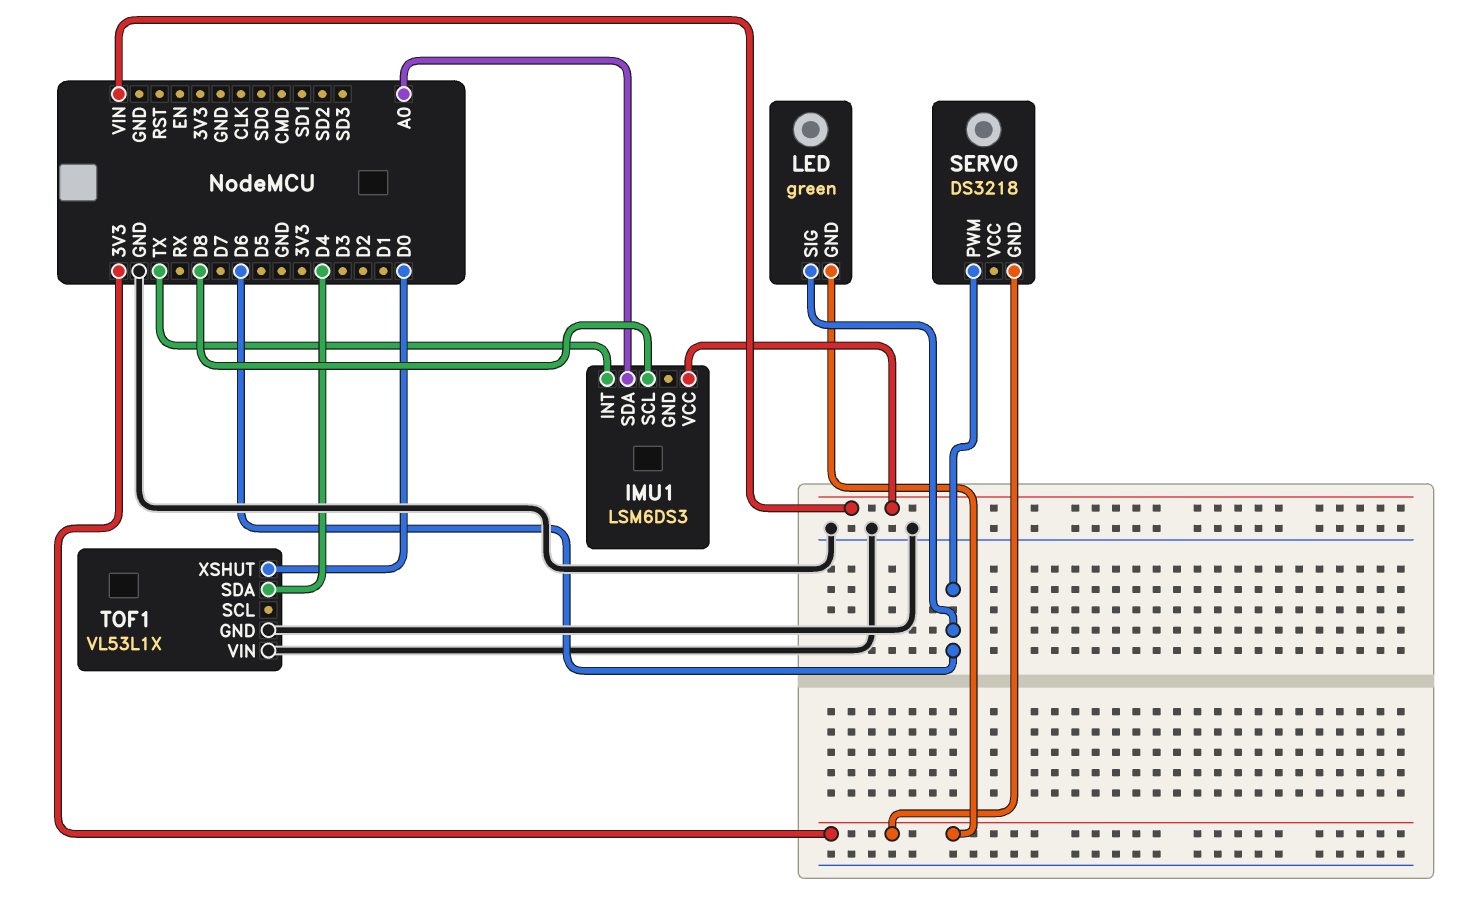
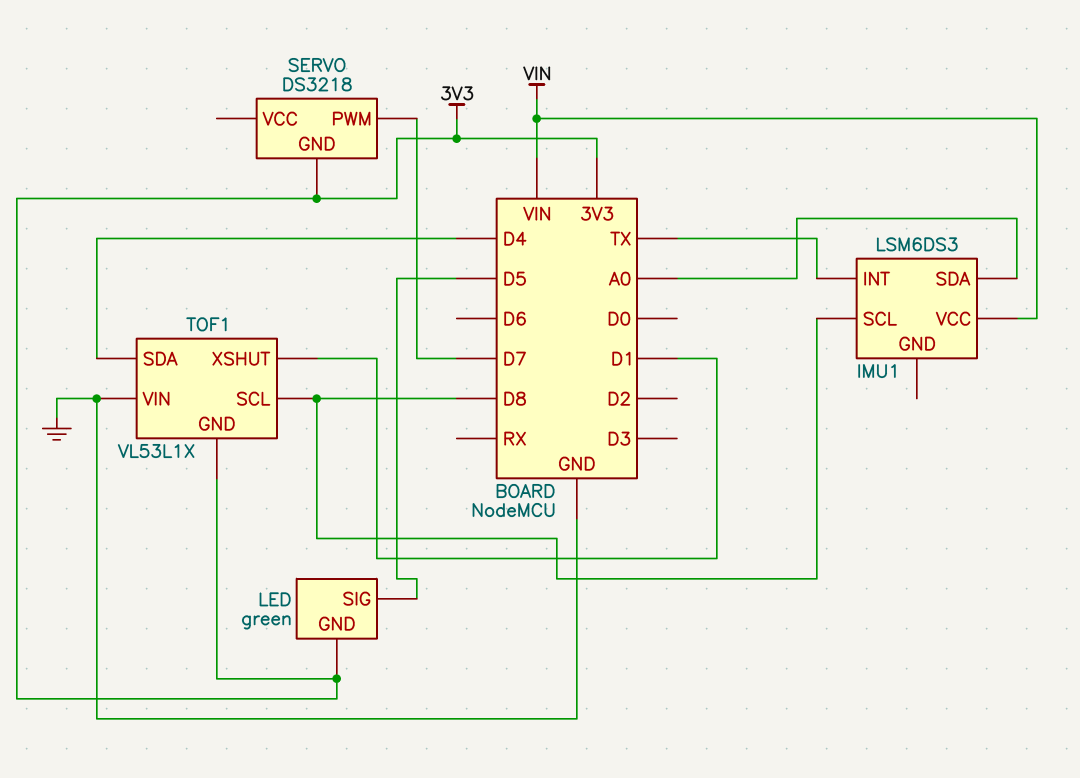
LED pin SIG: D6 -> D5
SERVO pin PWM: D6 -> D7
TOF1 pin GND: GND -> 3V3
TOF1 pin SCL: none -> D8
TOF1 pin XSHUT: D0 -> D1

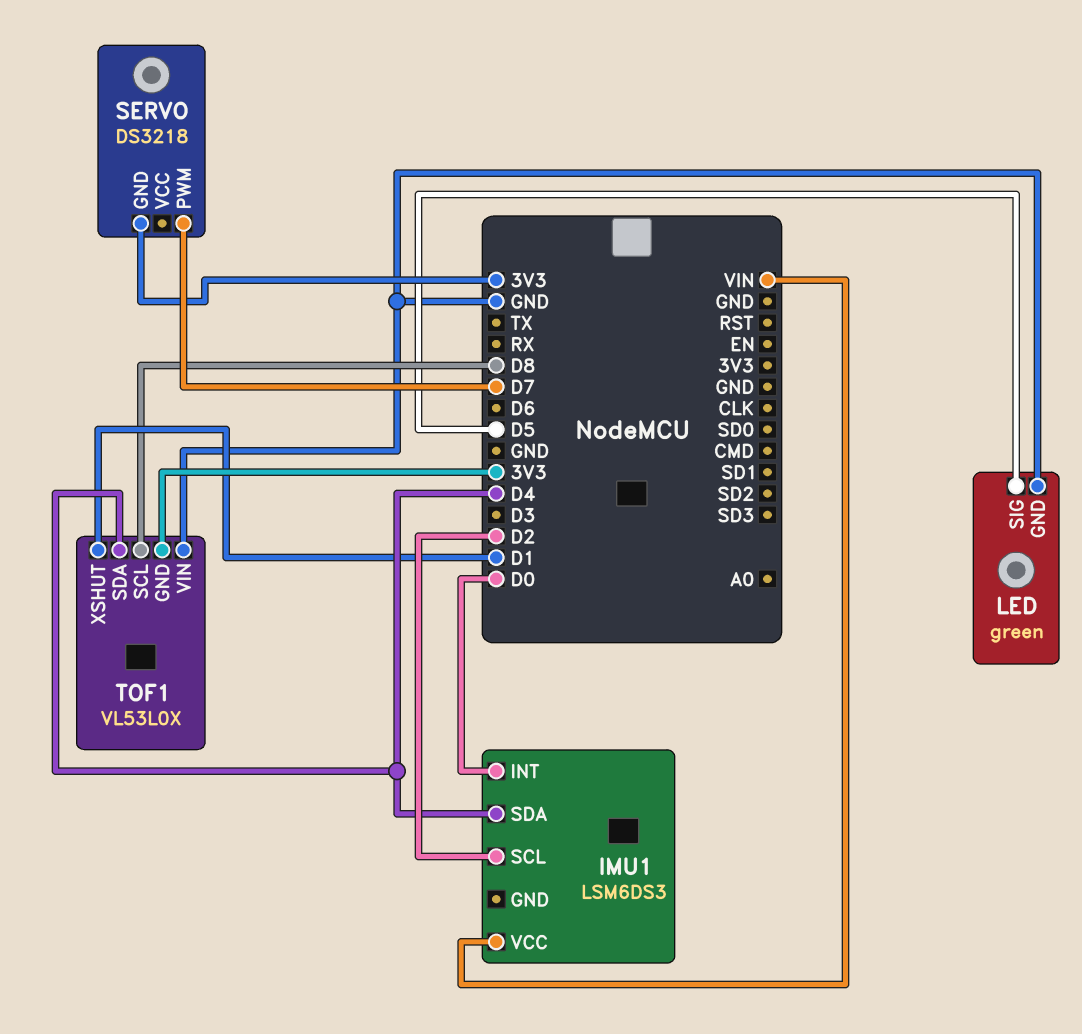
IMU1 pin INT: TX -> D0
IMU1 pin SCL: D8 -> D2
IMU1 pin SDA: A0 -> D4
LED pin GND: 3V3 -> GND
TOF1: VL53L1X -> VL53L0X

